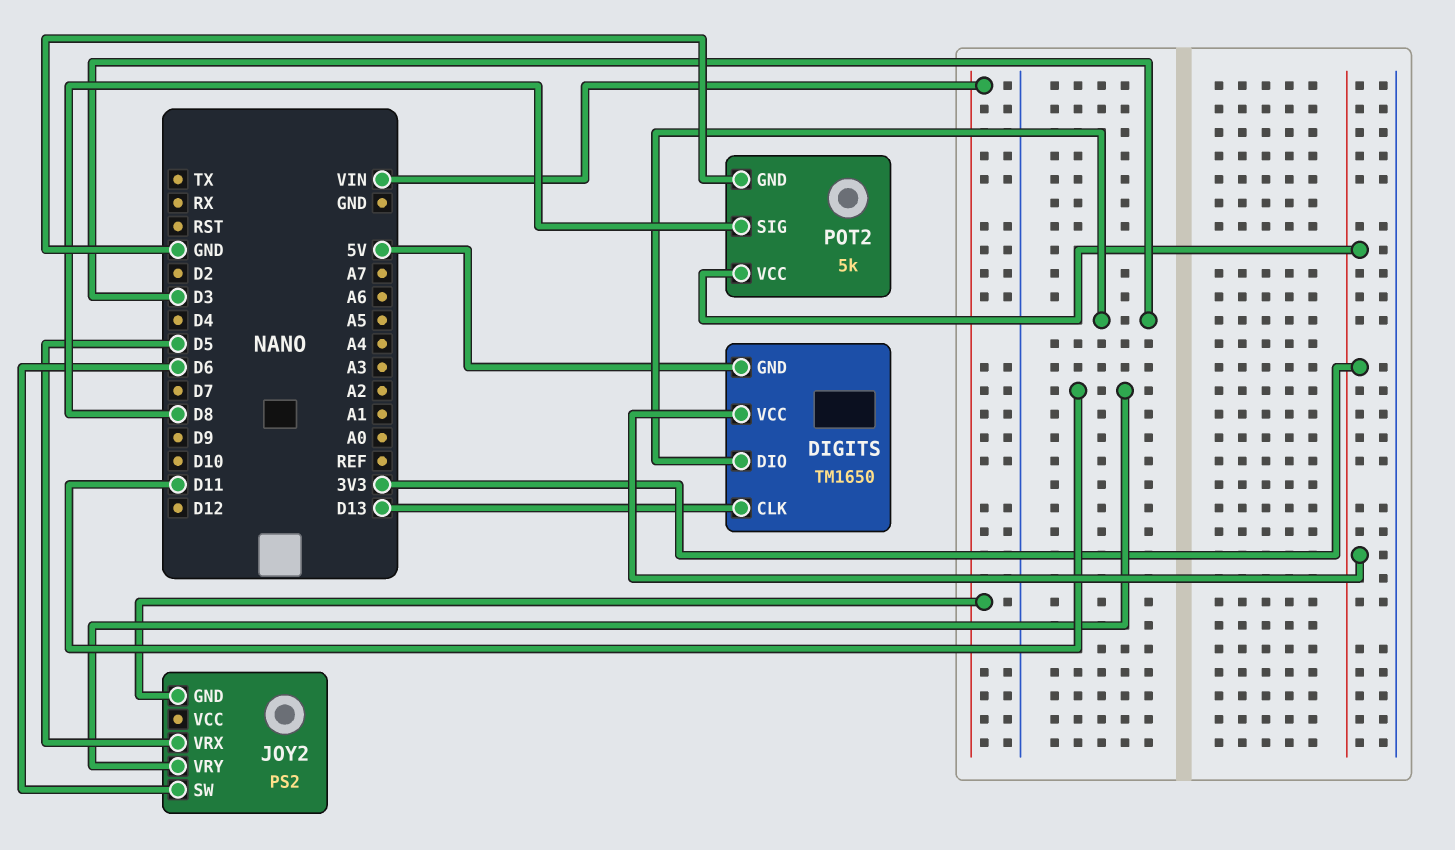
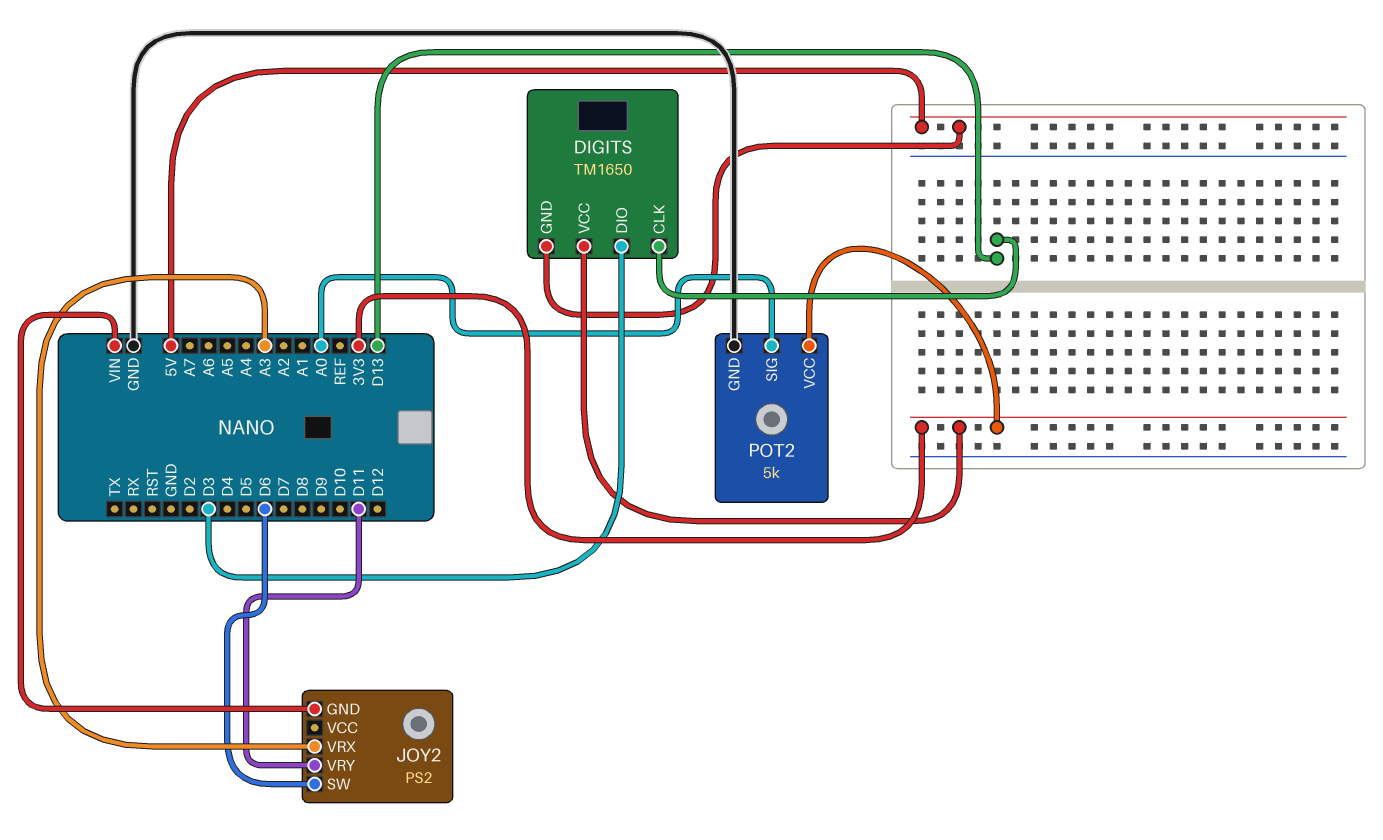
JOY2 pin VRX: D5 -> A3
POT2 pin SIG: D8 -> A0

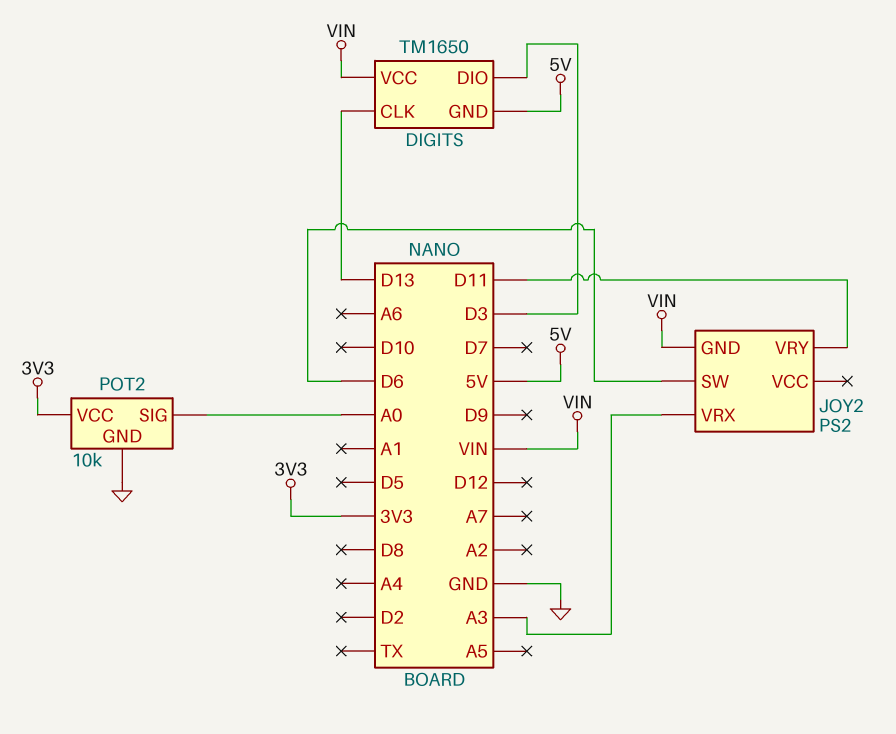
DIGITS pin VCC: 3V3 -> VIN
POT2: 5k -> 10k

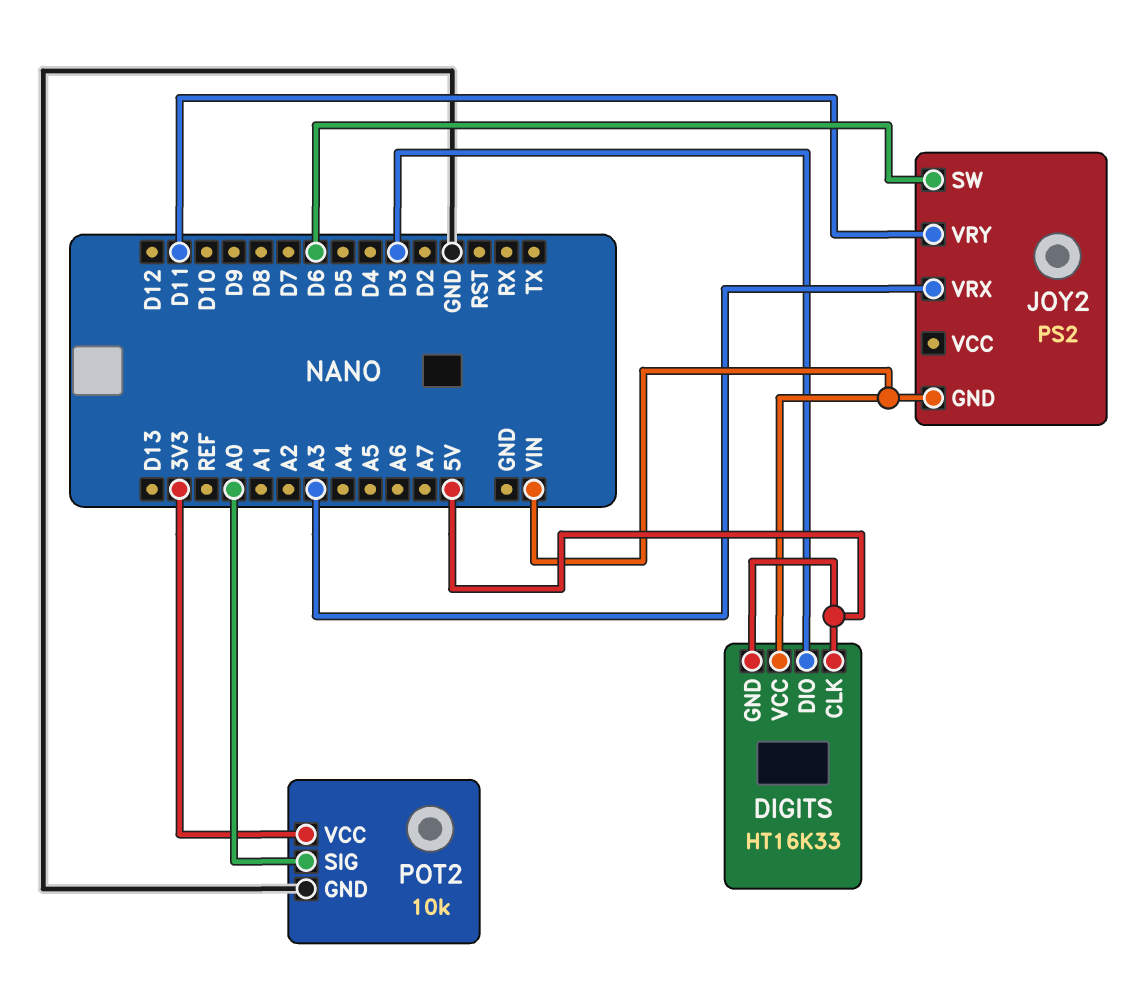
DIGITS: TM1650 -> HT16K33
DIGITS pin CLK: D13 -> 5V

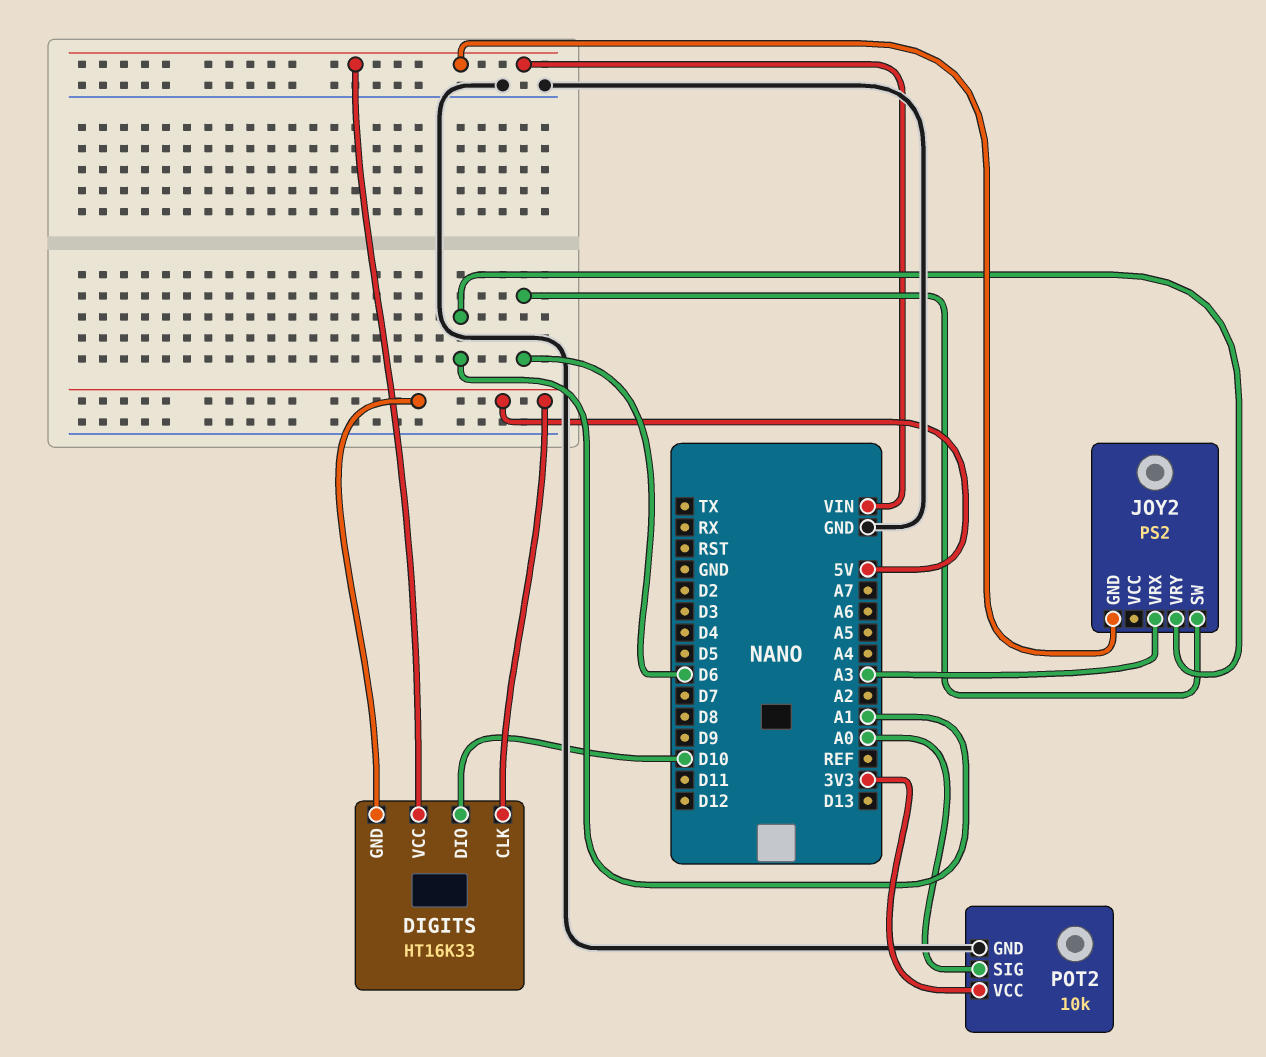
DIGITS pin DIO: D3 -> D10
JOY2 pin VRY: D11 -> A1

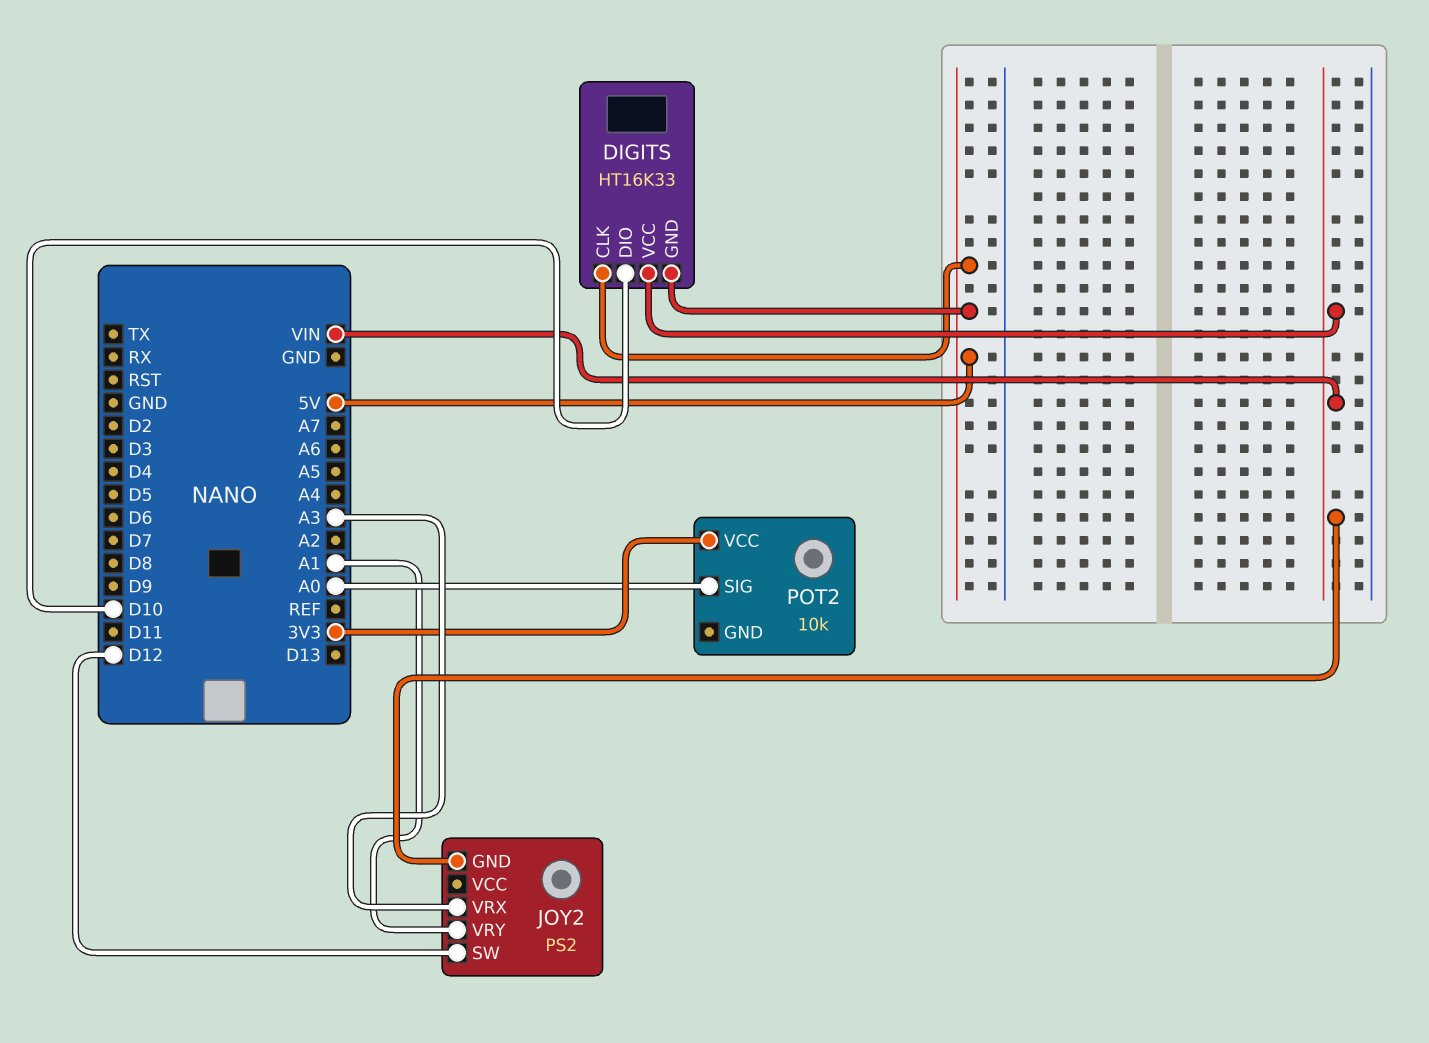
JOY2 pin SW: D6 -> D12
POT2 pin GND: GND -> none

